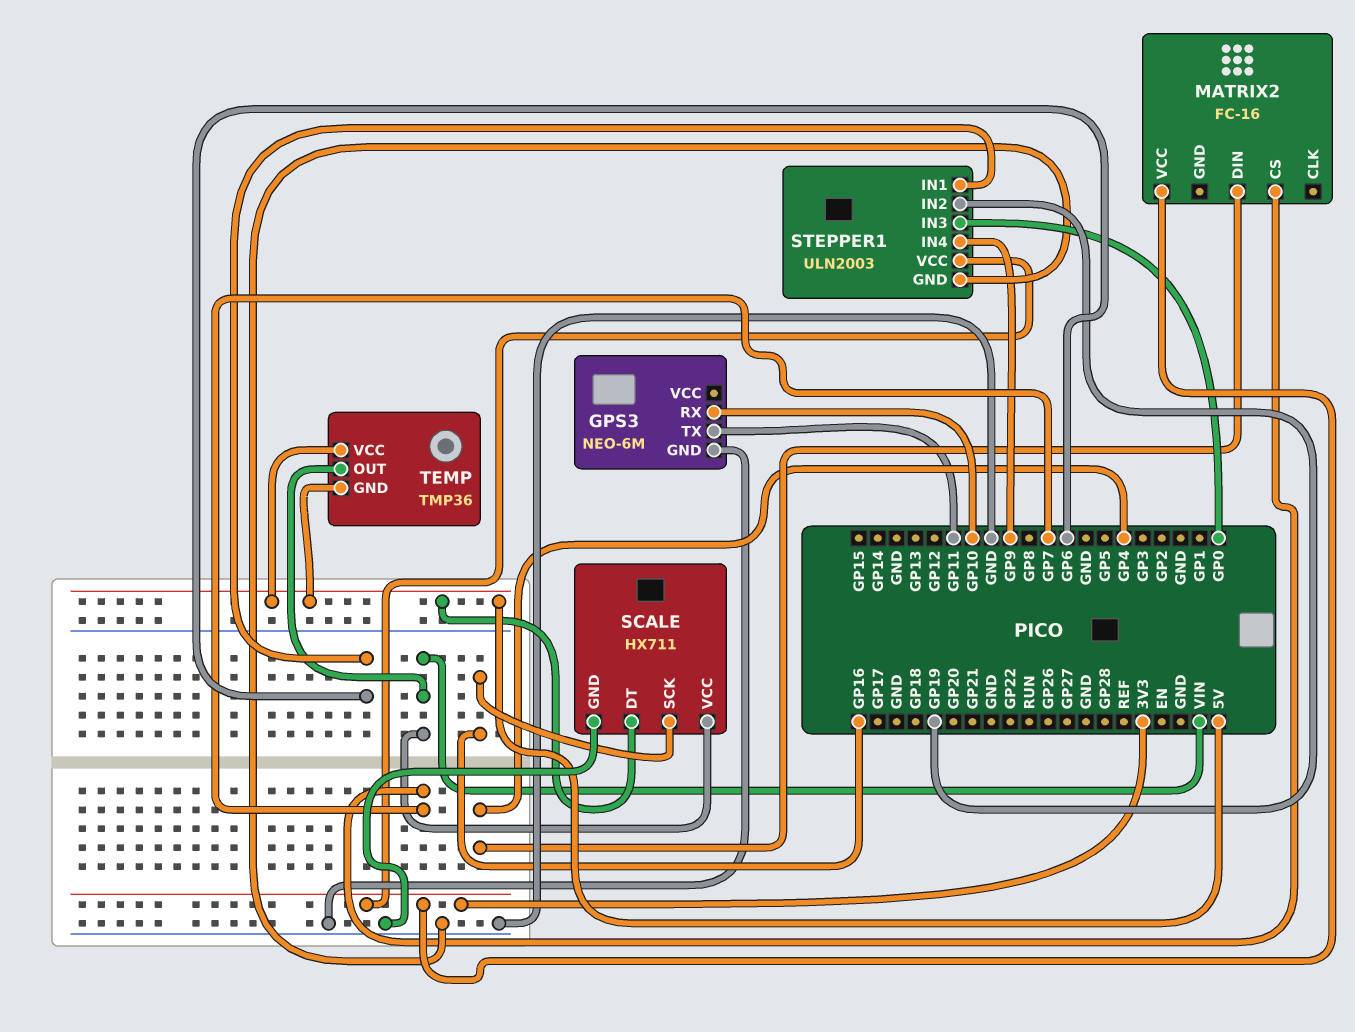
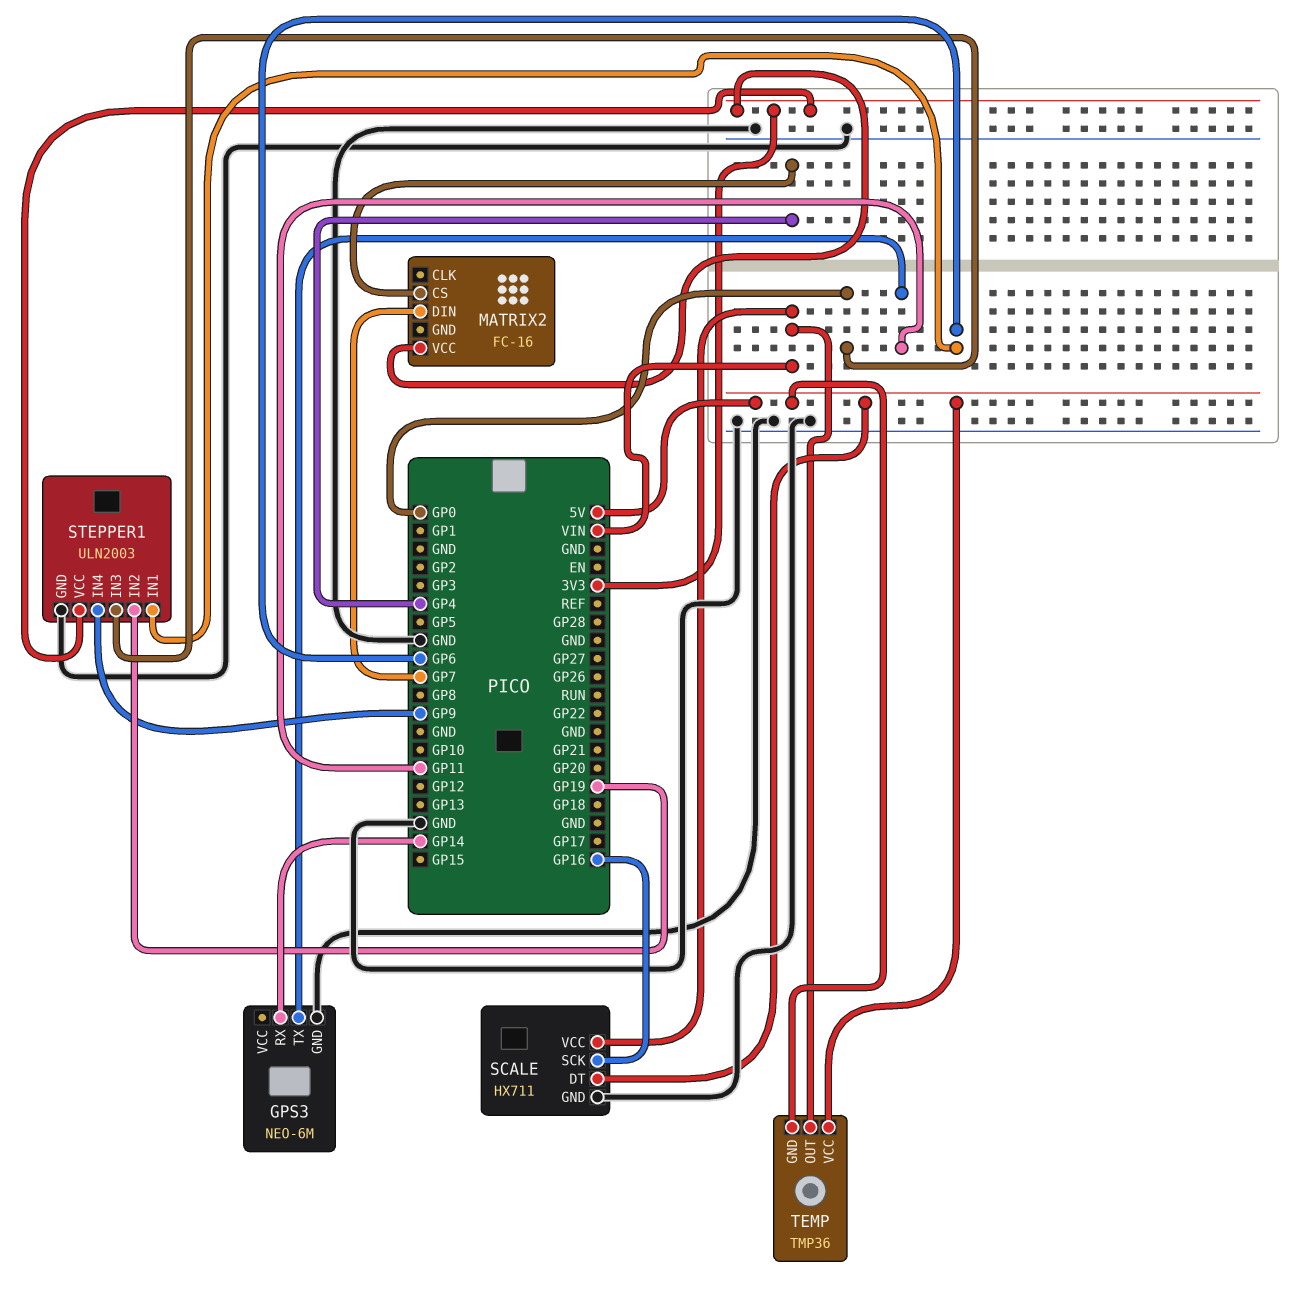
GPS3 pin RX: GP10 -> GP14
MATRIX2 pin CS: GP7 -> GP4
MATRIX2 pin DIN: GP4 -> GP7

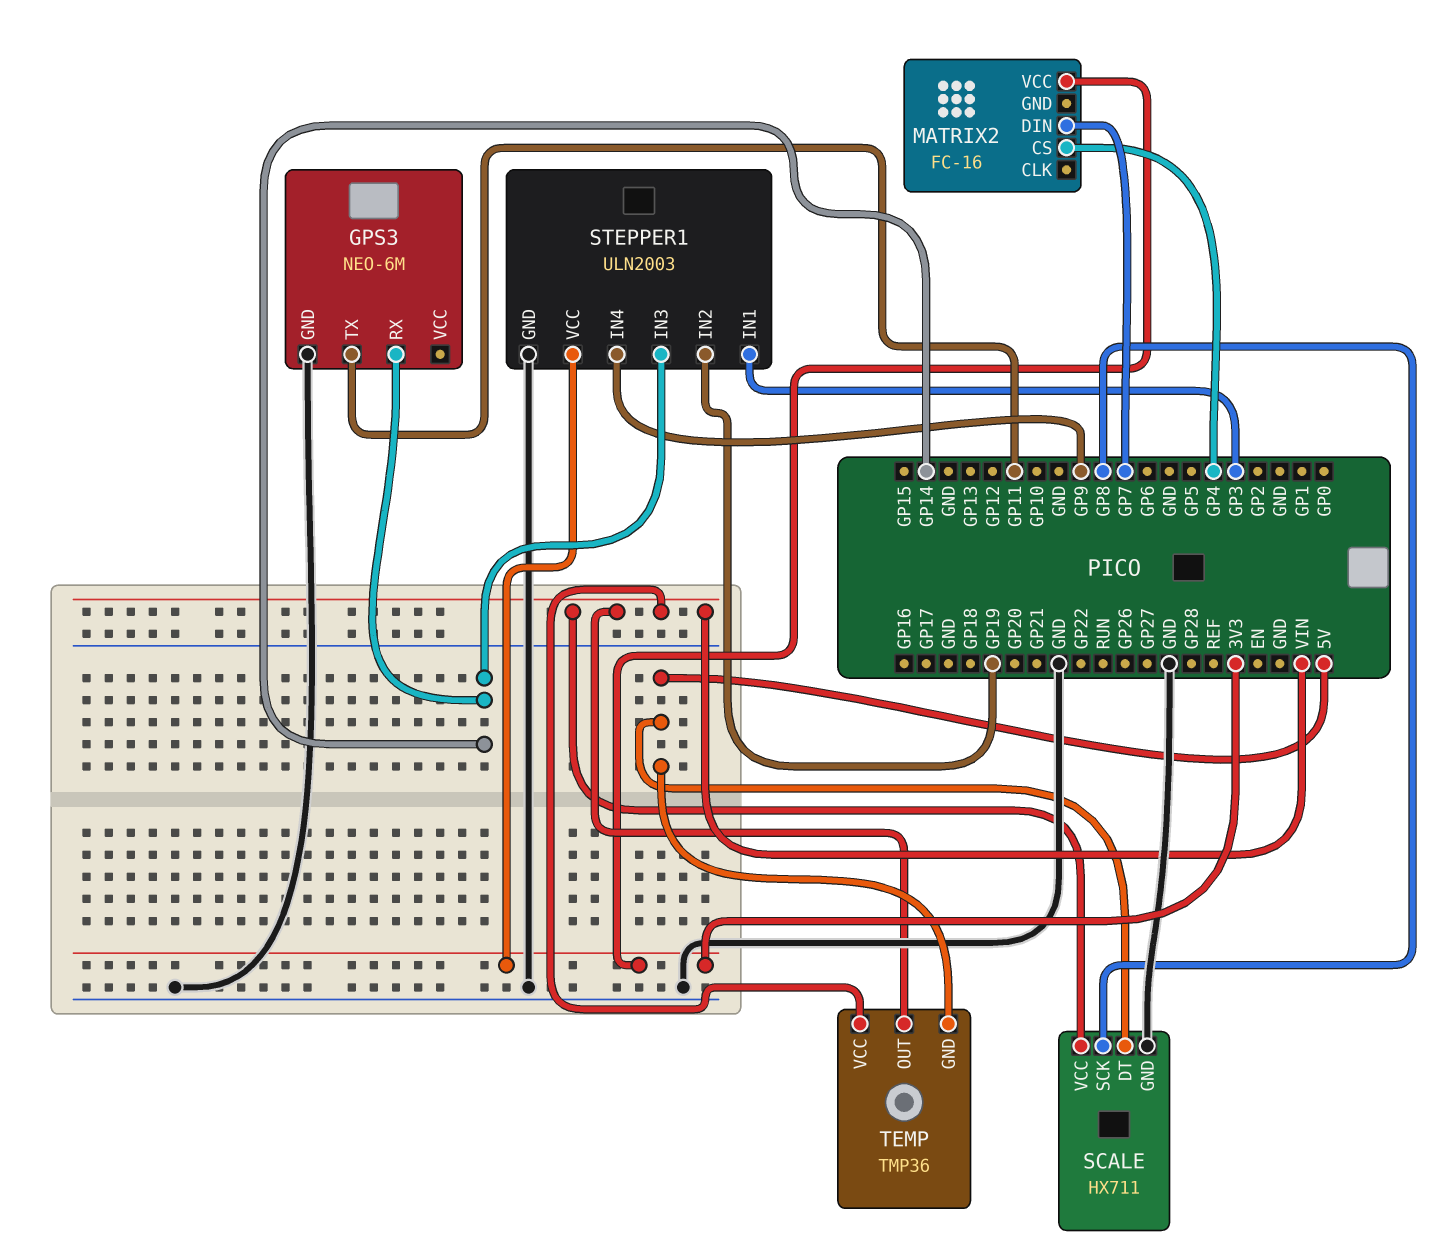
SCALE pin SCK: GP16 -> GP8
STEPPER1 pin IN1: GP6 -> GP3
STEPPER1 pin IN3: GP0 -> GP14
TEMP pin VCC: 5V -> VIN

